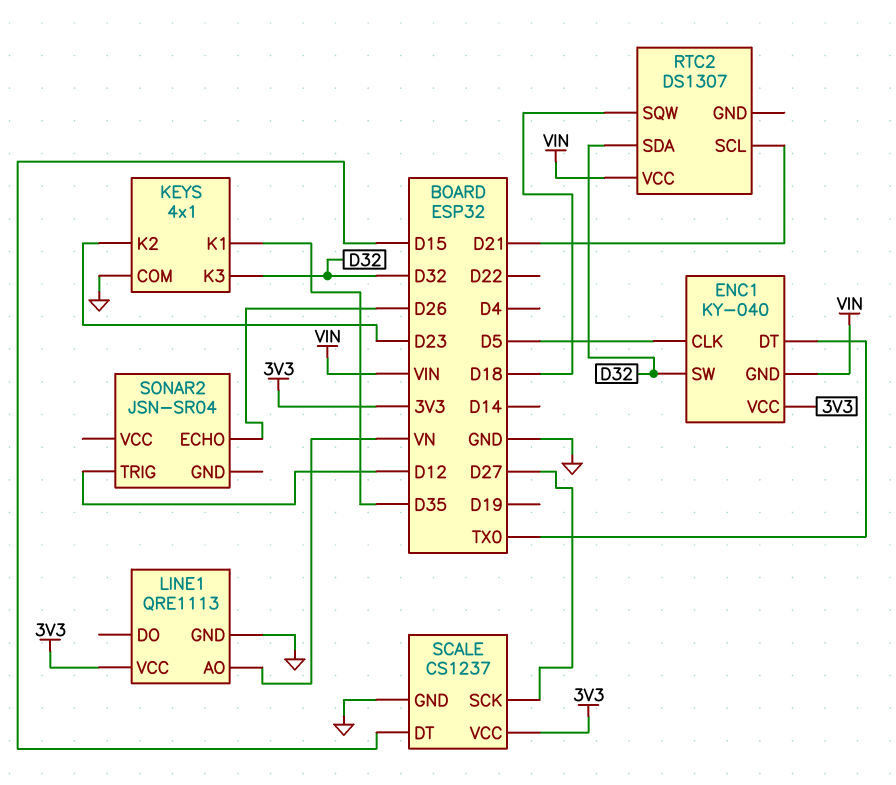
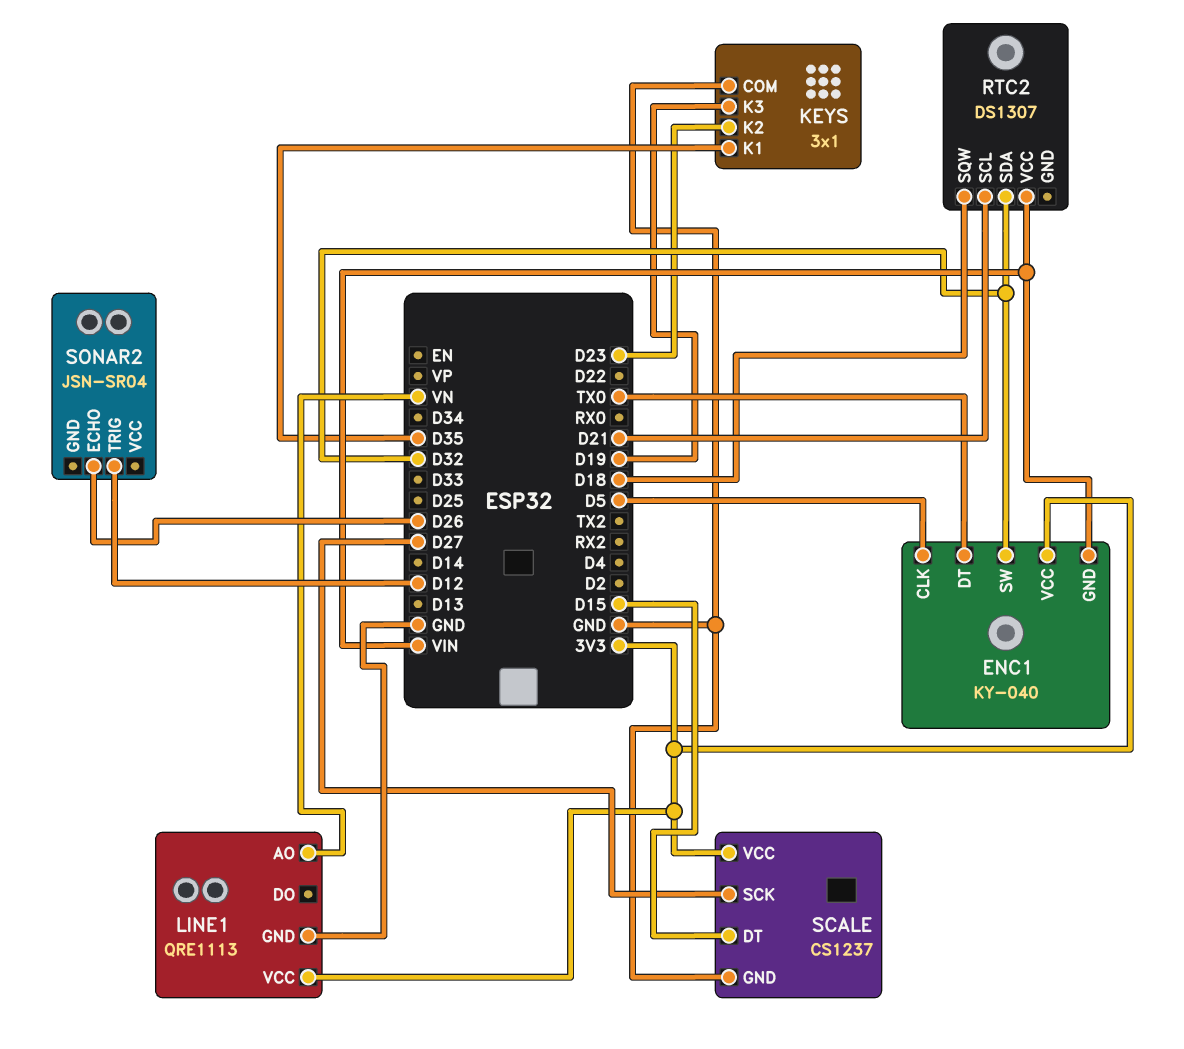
KEYS: 4x1 -> 3x1
KEYS pin K3: D32 -> D19

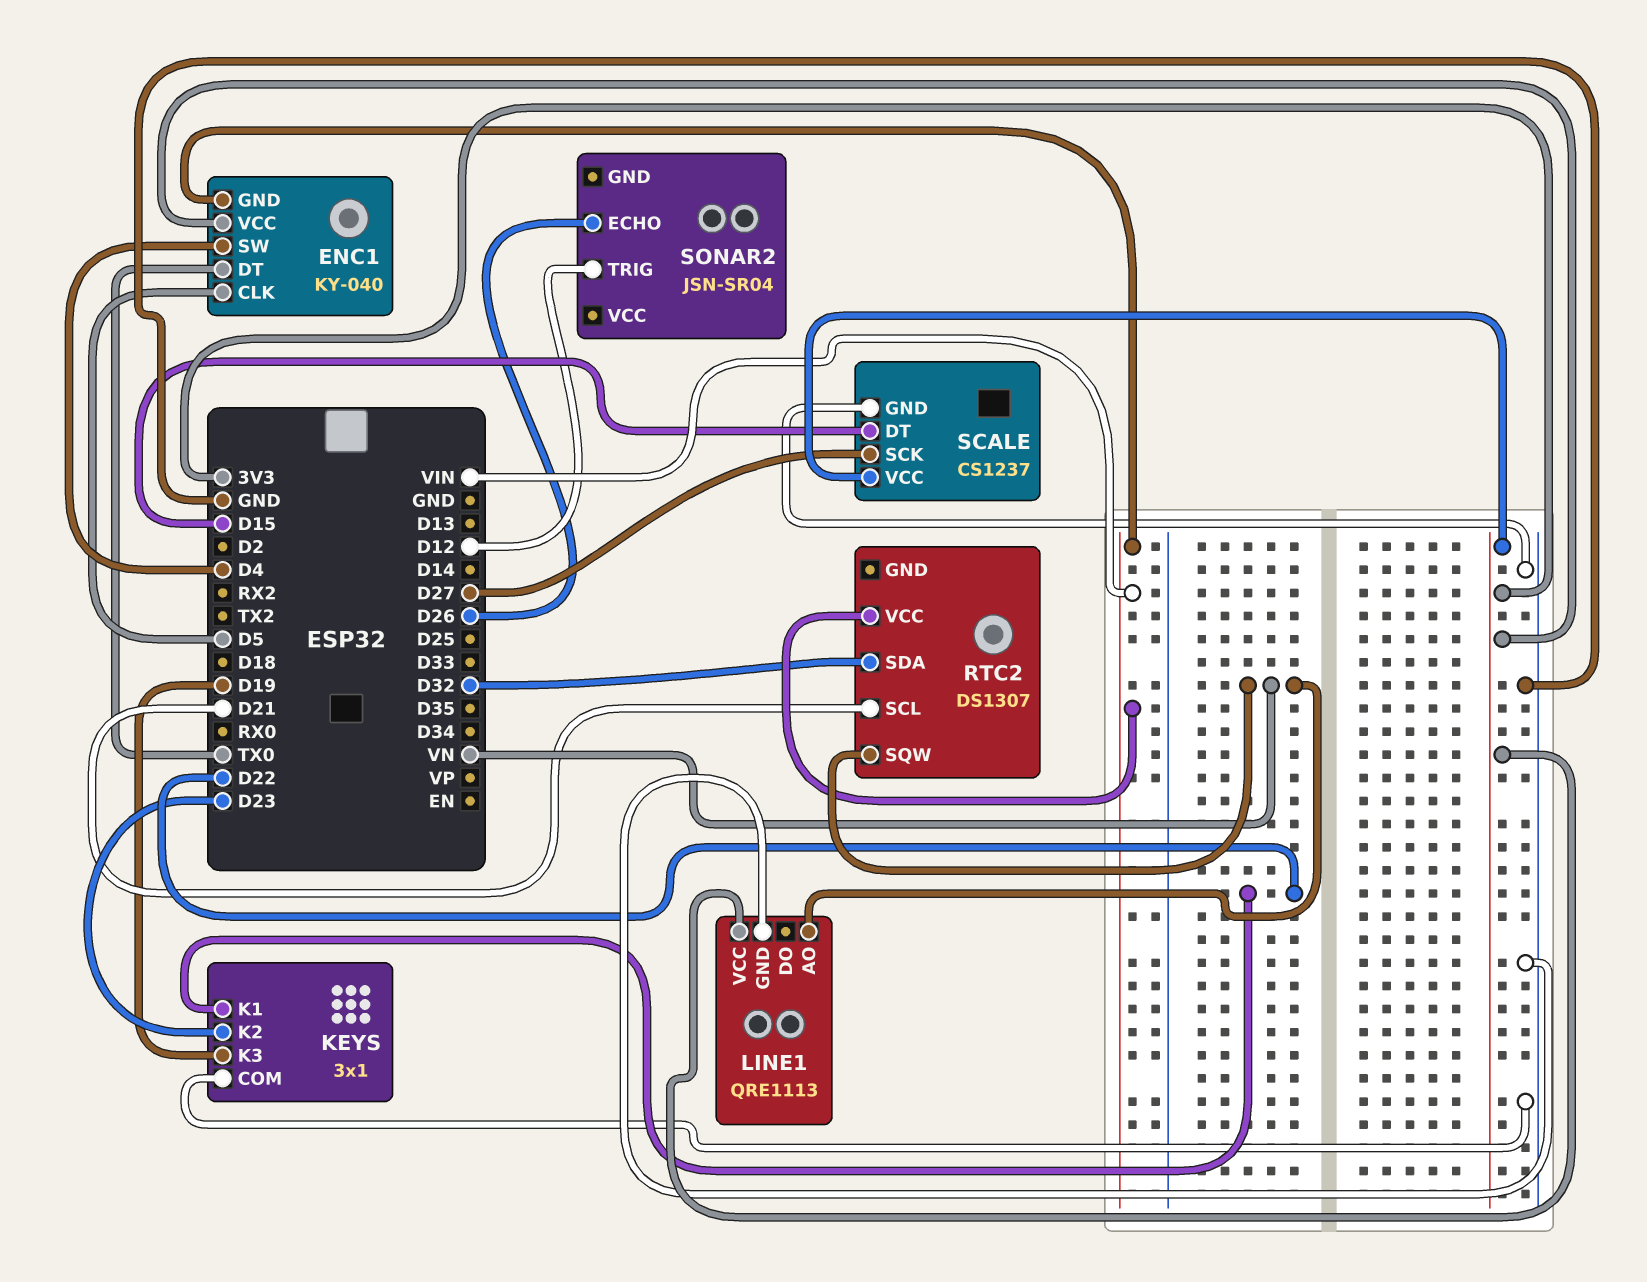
ENC1 pin SW: D32 -> D4
KEYS pin K1: D35 -> D22
RTC2 pin SQW: D18 -> VN

